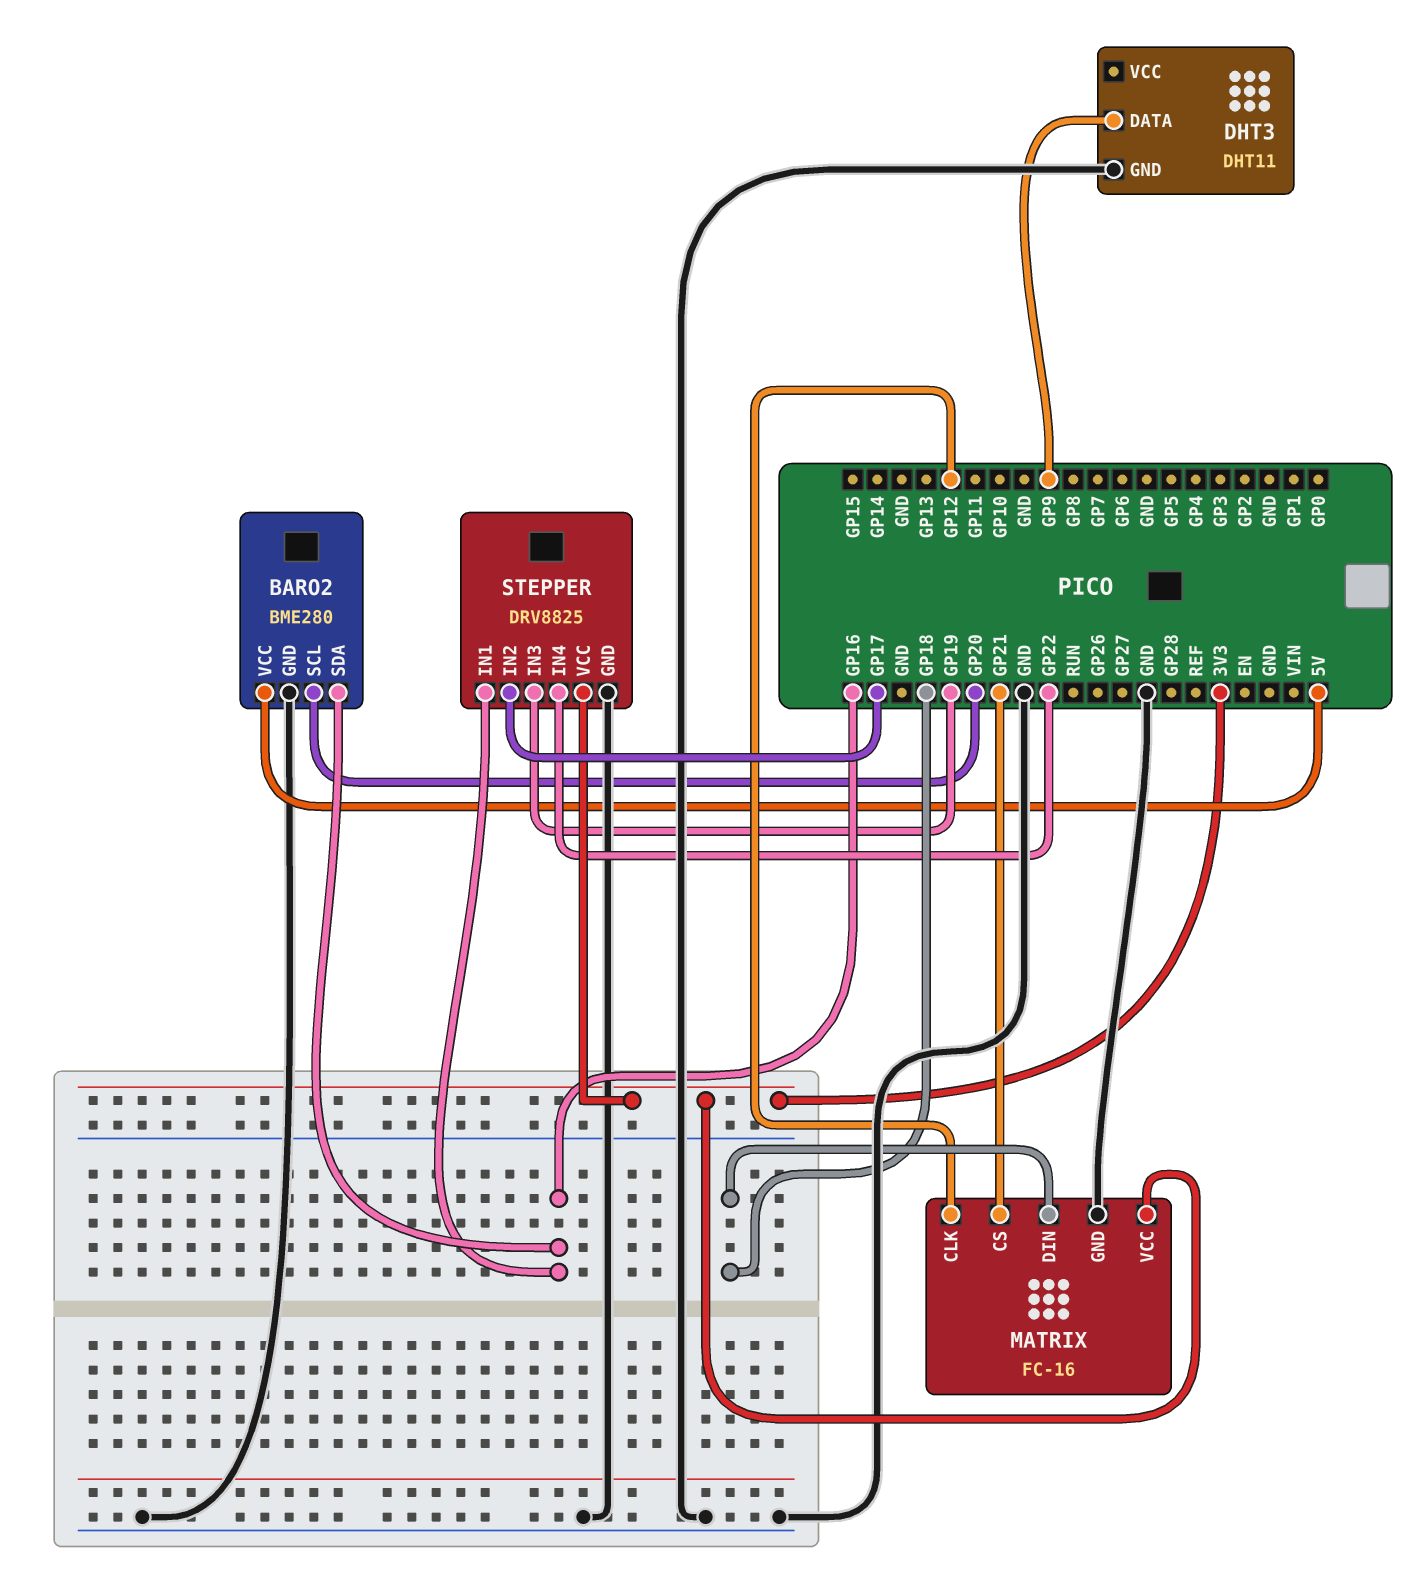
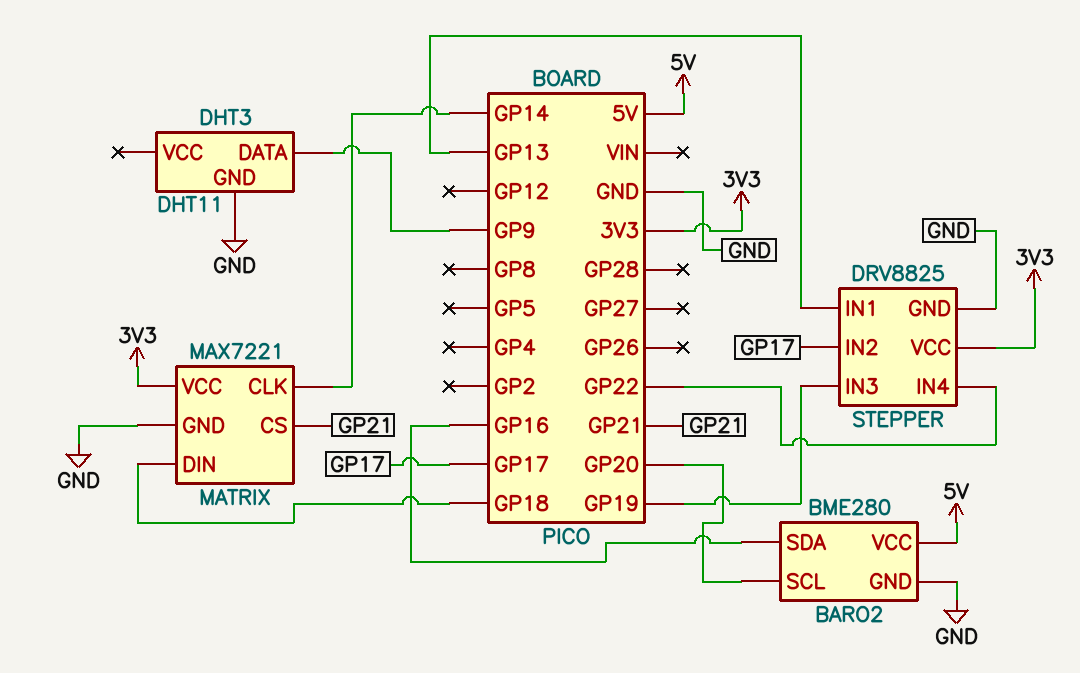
MATRIX: FC-16 -> MAX7221
MATRIX pin CLK: GP12 -> GP14
STEPPER pin IN1: GP16 -> GP13

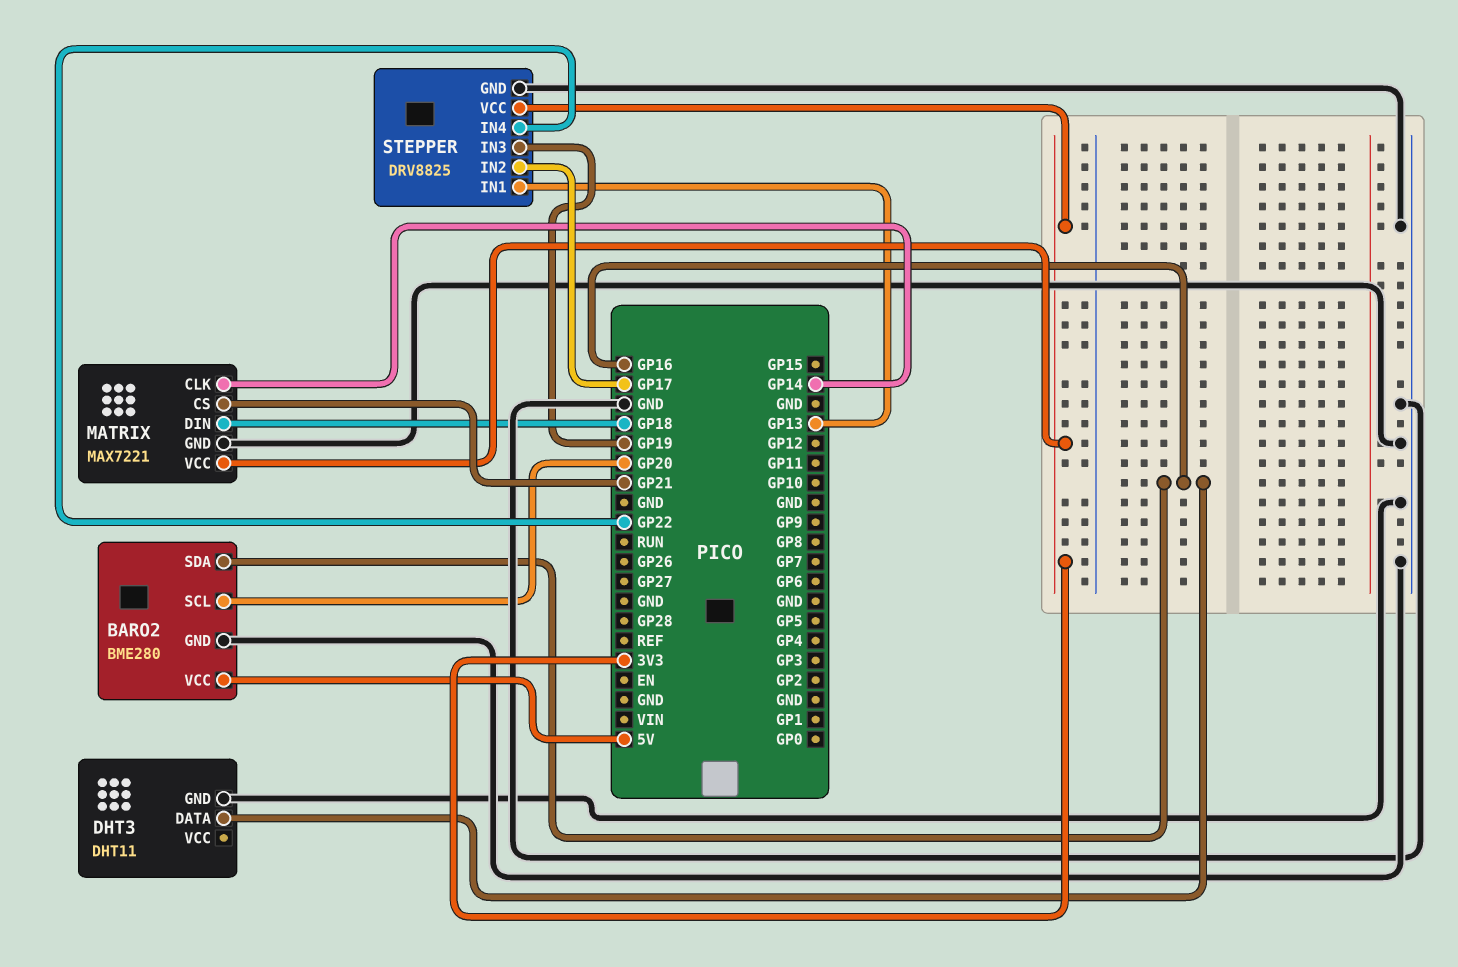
DHT3 pin DATA: GP9 -> GP16

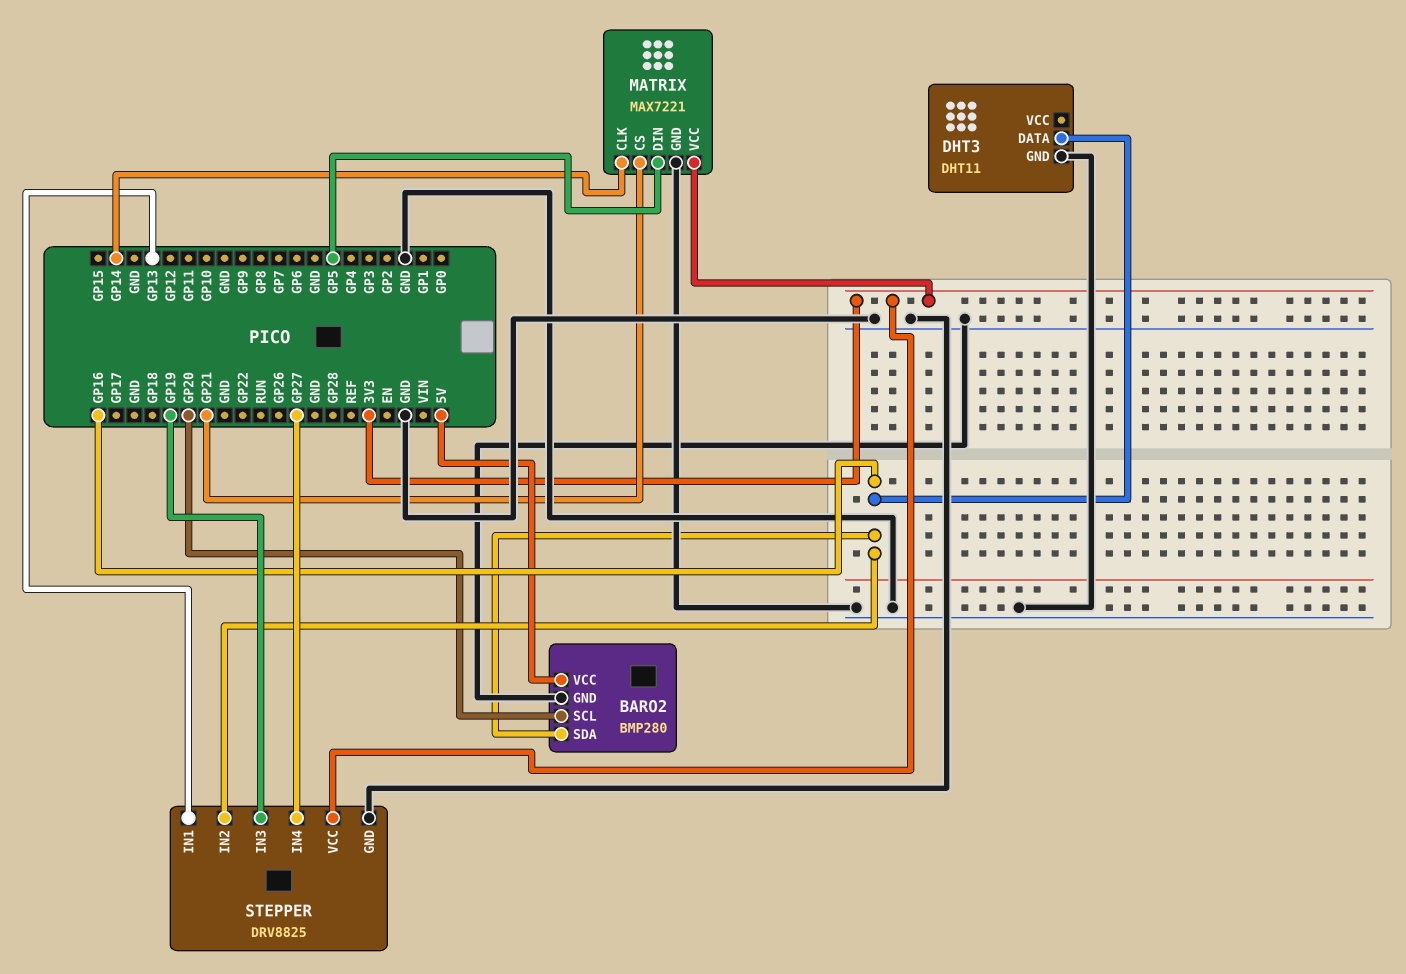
BARO2: BME280 -> BMP280
MATRIX pin DIN: GP18 -> GP5
STEPPER pin IN2: GP17 -> GP16
STEPPER pin IN4: GP22 -> GP27

